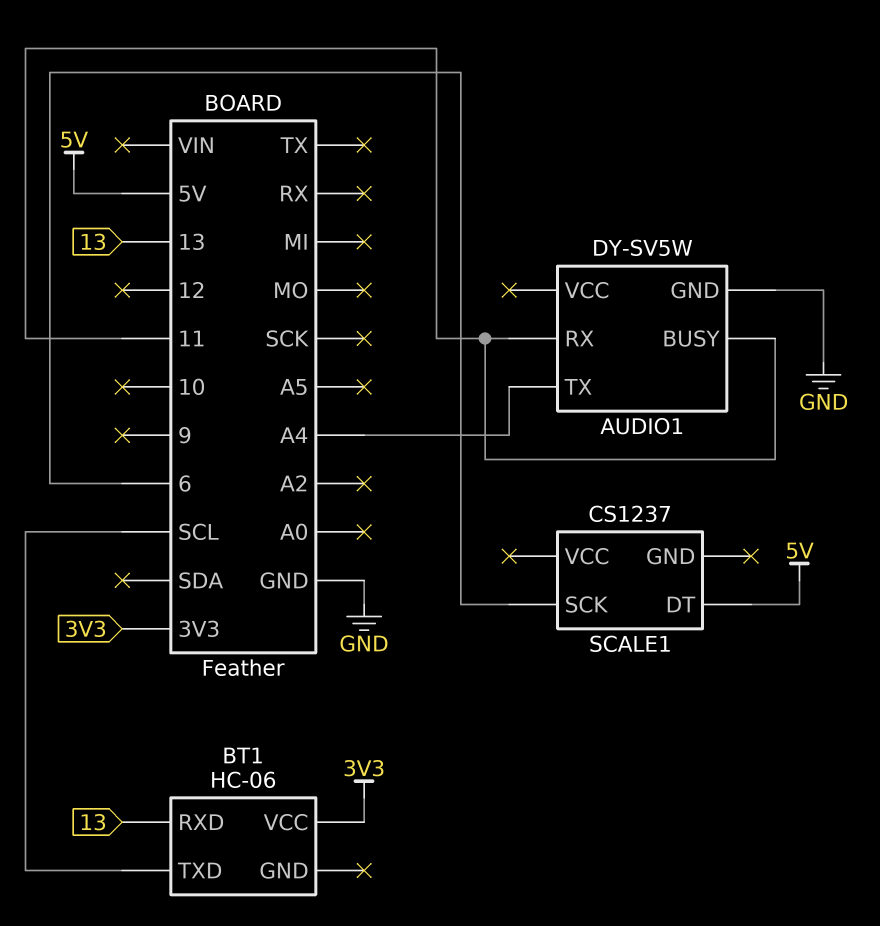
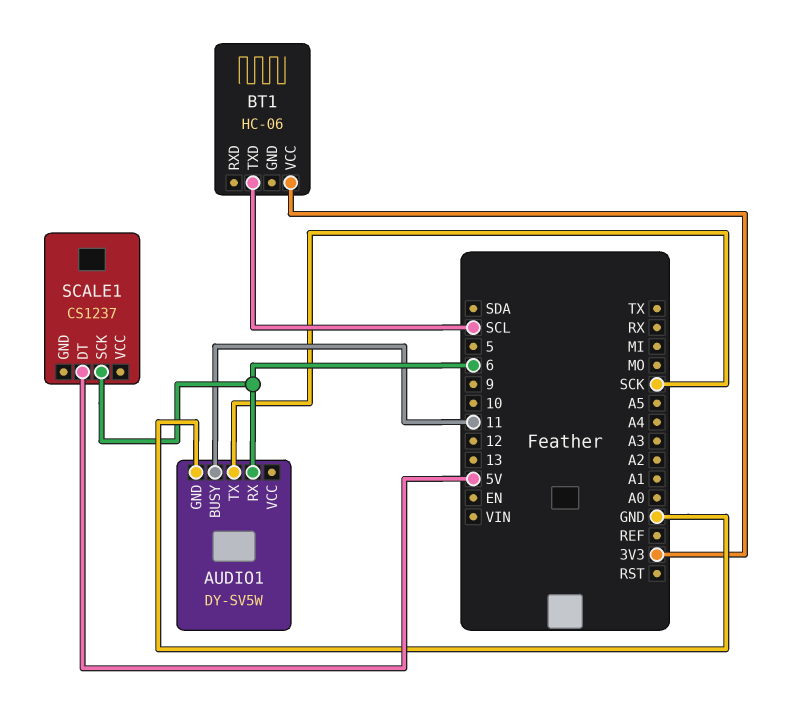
AUDIO1 pin RX: 11 -> 6
AUDIO1 pin TX: A4 -> SCK
BT1 pin RXD: 13 -> none

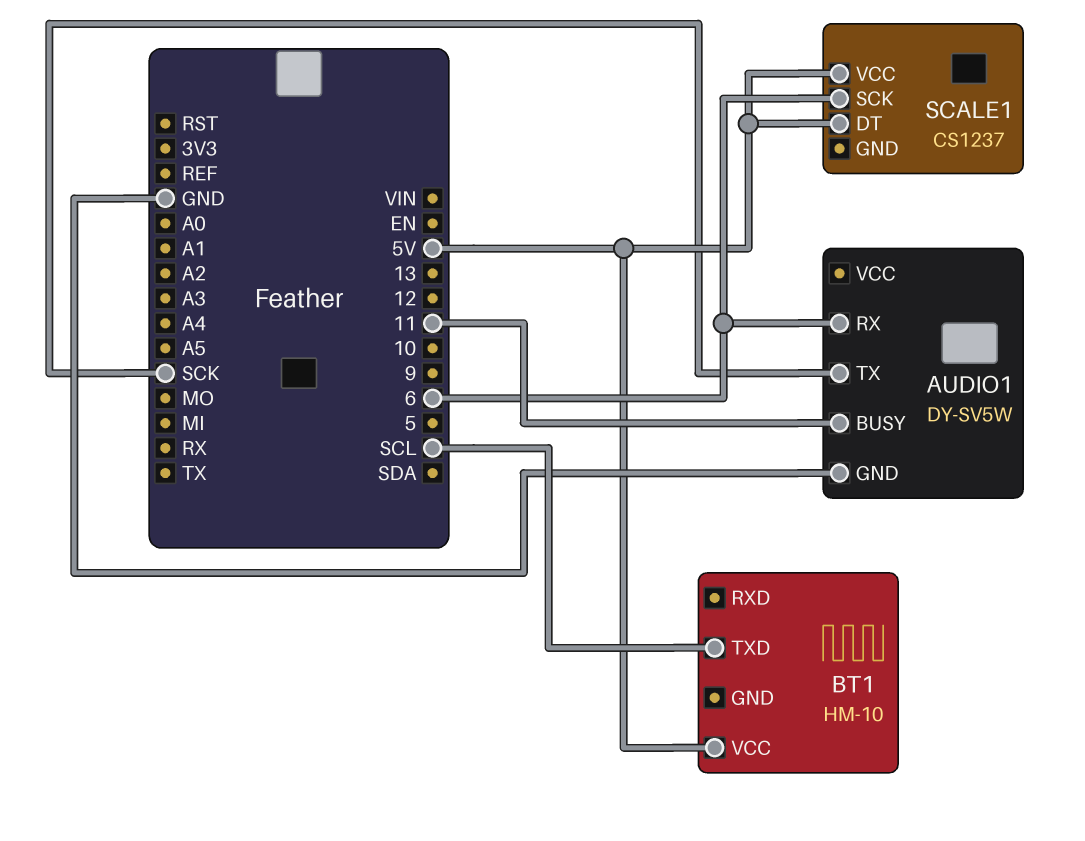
BT1: HC-06 -> HM-10
BT1 pin VCC: 3V3 -> 5V
SCALE1 pin VCC: none -> 5V

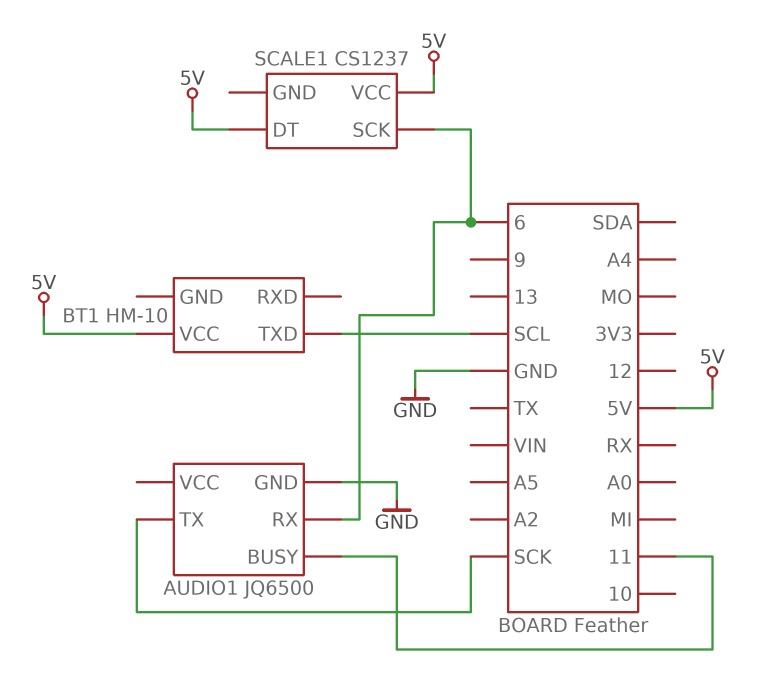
AUDIO1: DY-SV5W -> JQ6500

